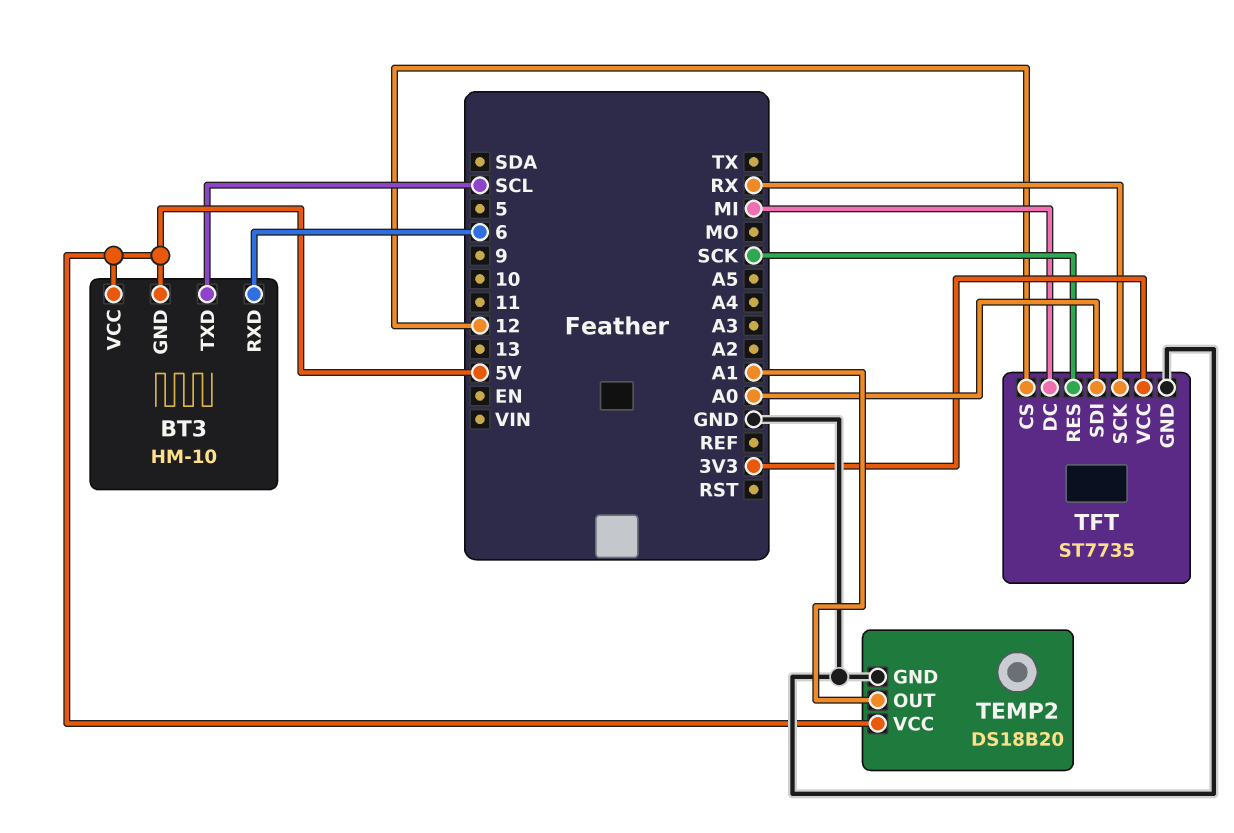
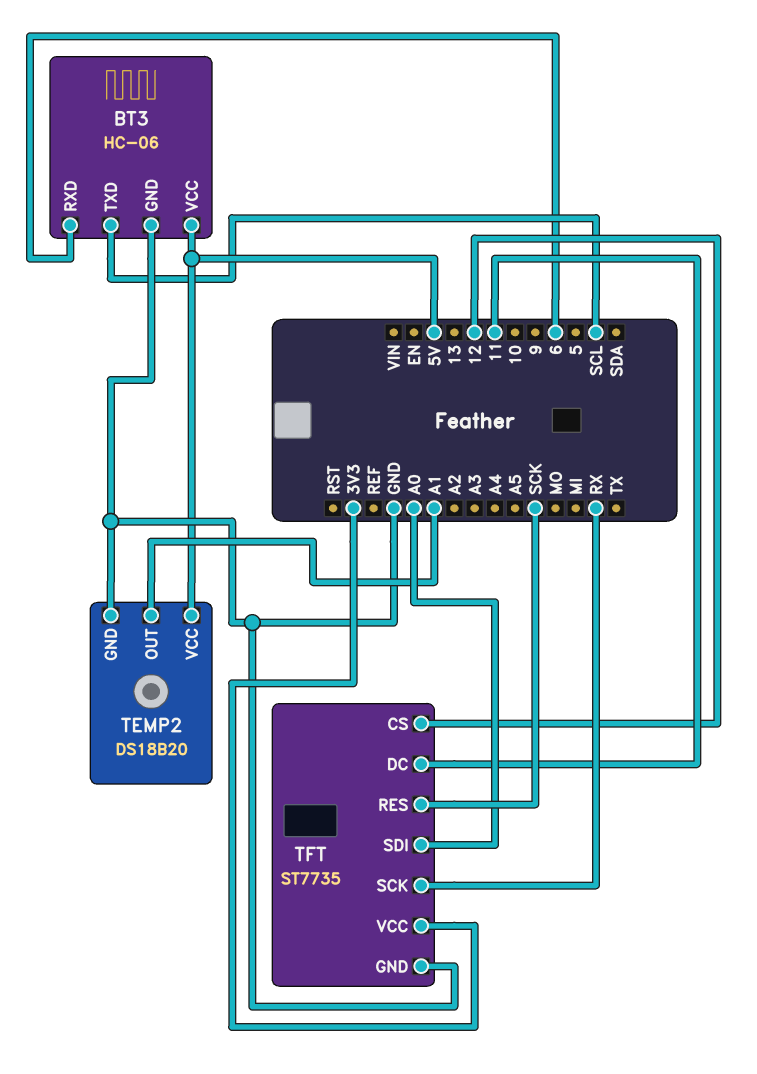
BT3: HM-10 -> HC-06
BT3 pin GND: 5V -> GND
TFT pin DC: MI -> 11

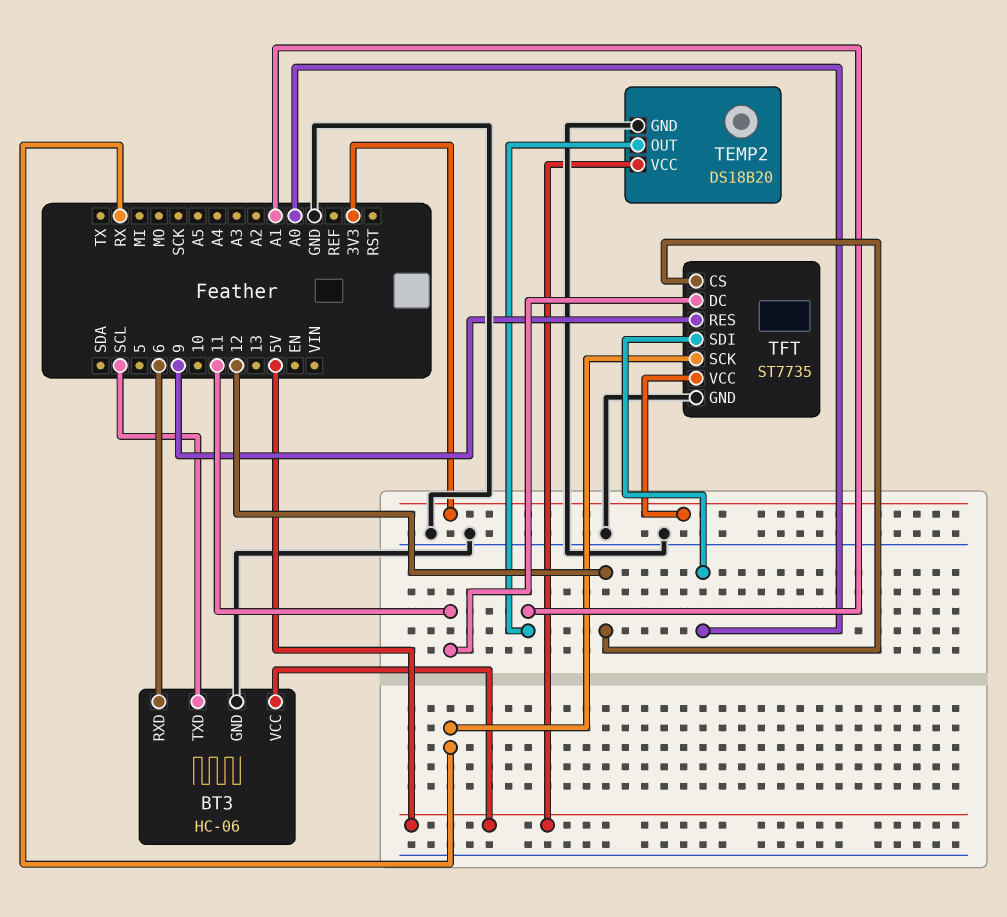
TFT pin RES: SCK -> 9

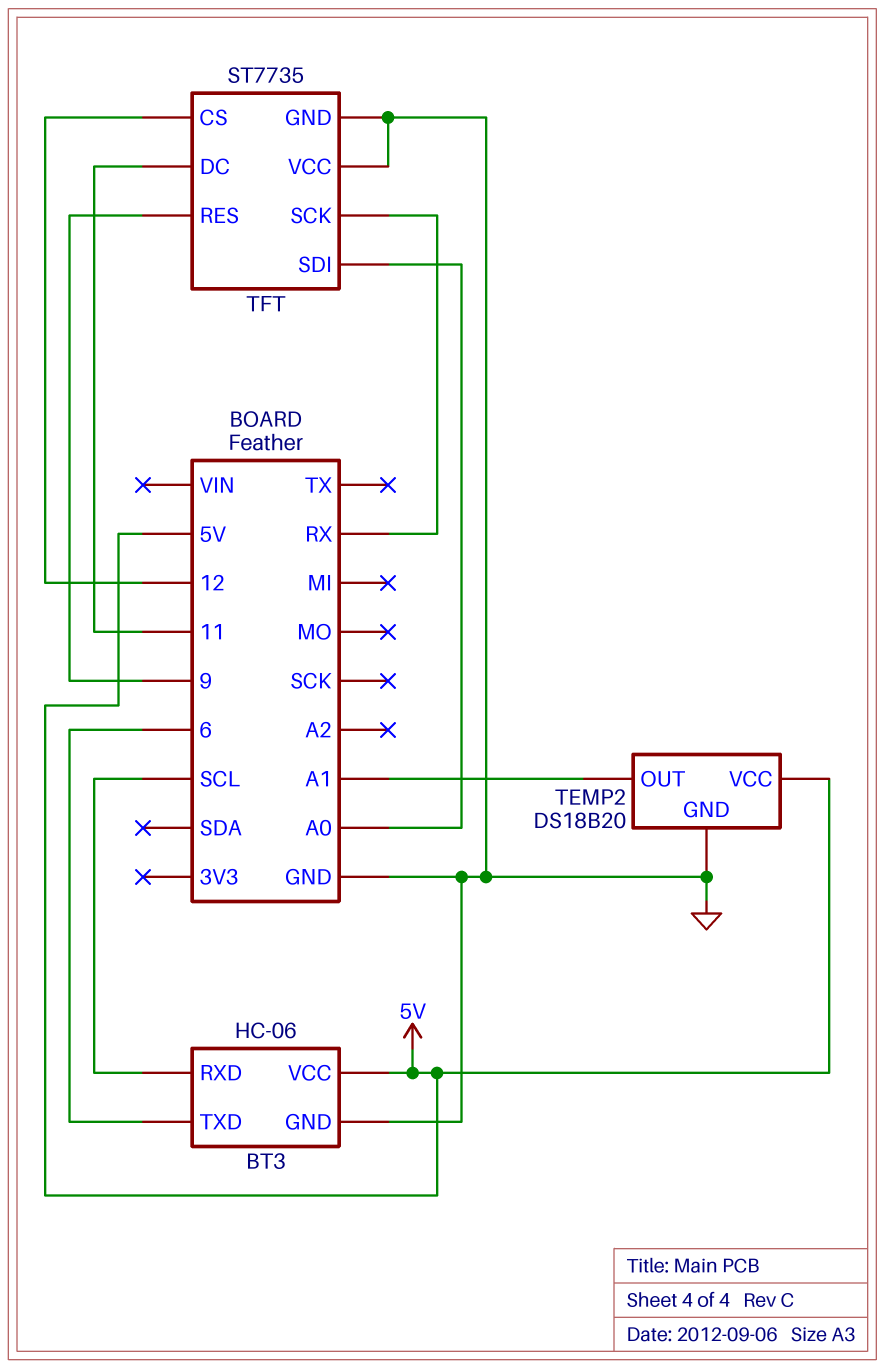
BT3 pin RXD: 6 -> SCL
BT3 pin TXD: SCL -> 6
TFT pin VCC: 3V3 -> GND

